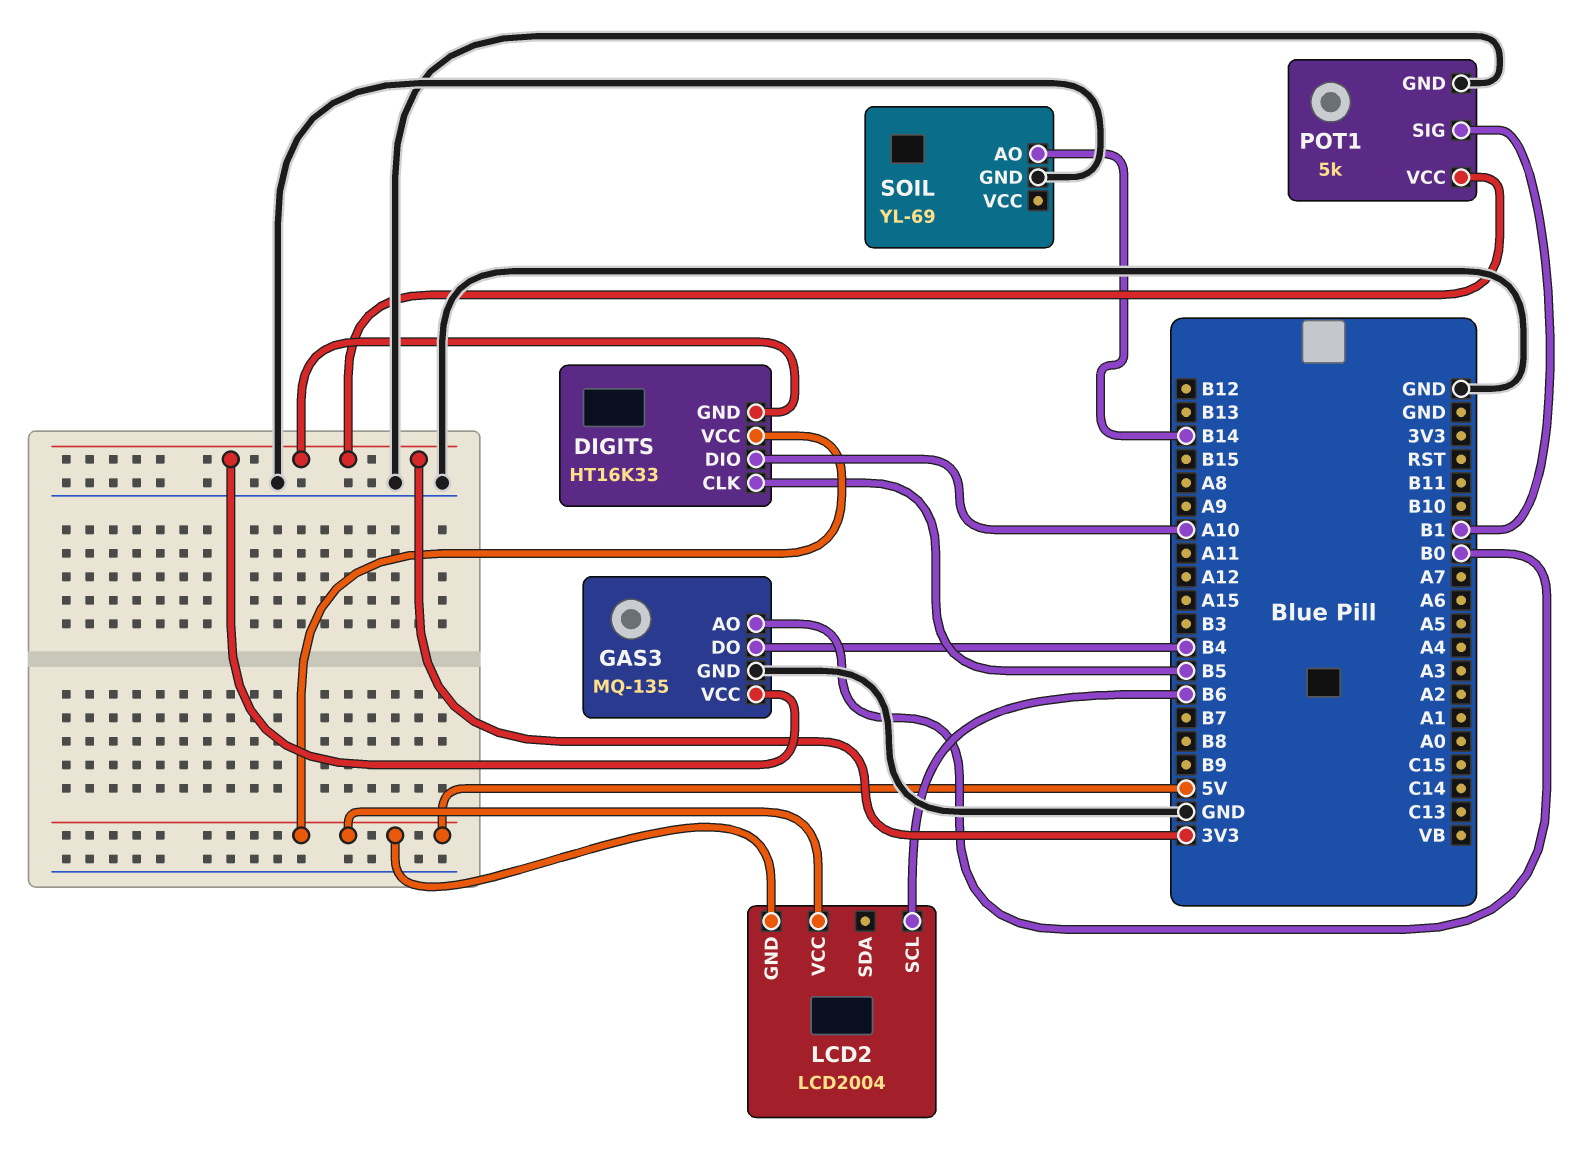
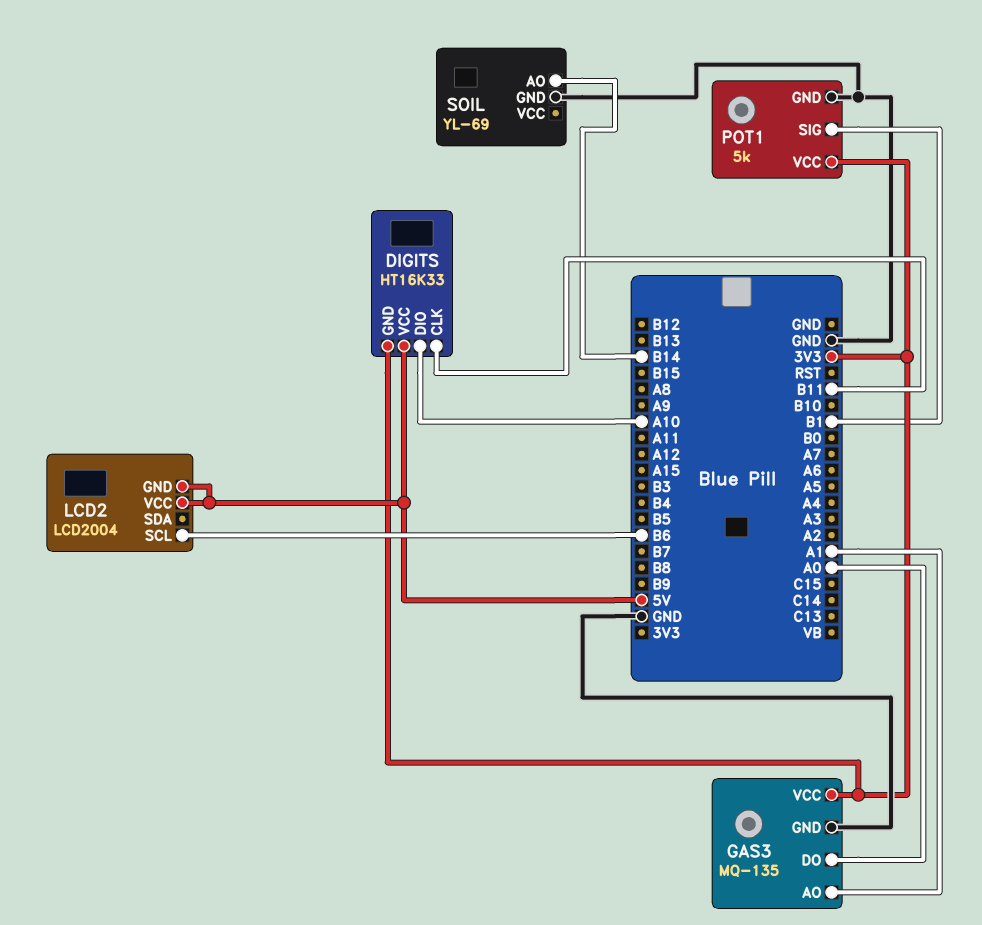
DIGITS pin CLK: B5 -> B11
GAS3 pin AO: B0 -> A1
GAS3 pin DO: B4 -> A0

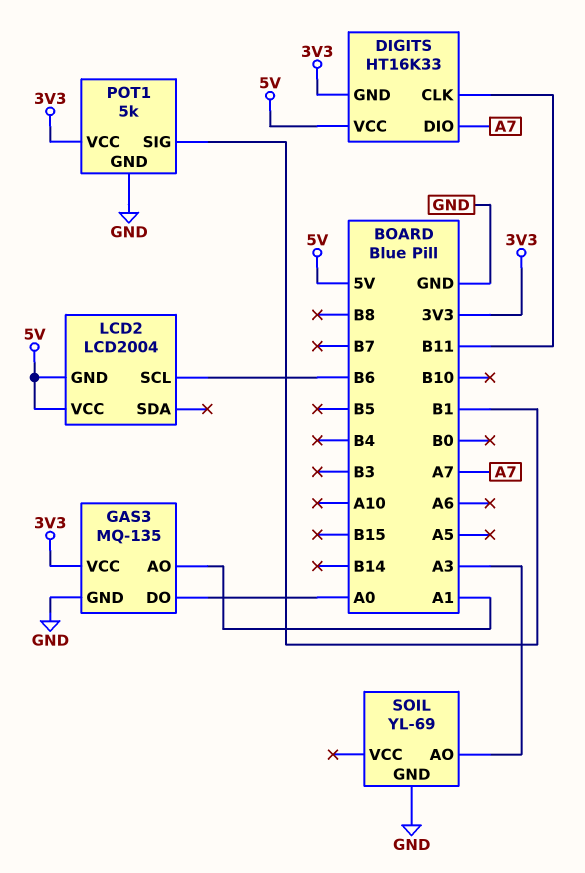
DIGITS pin DIO: A10 -> A7
SOIL pin AO: B14 -> A3

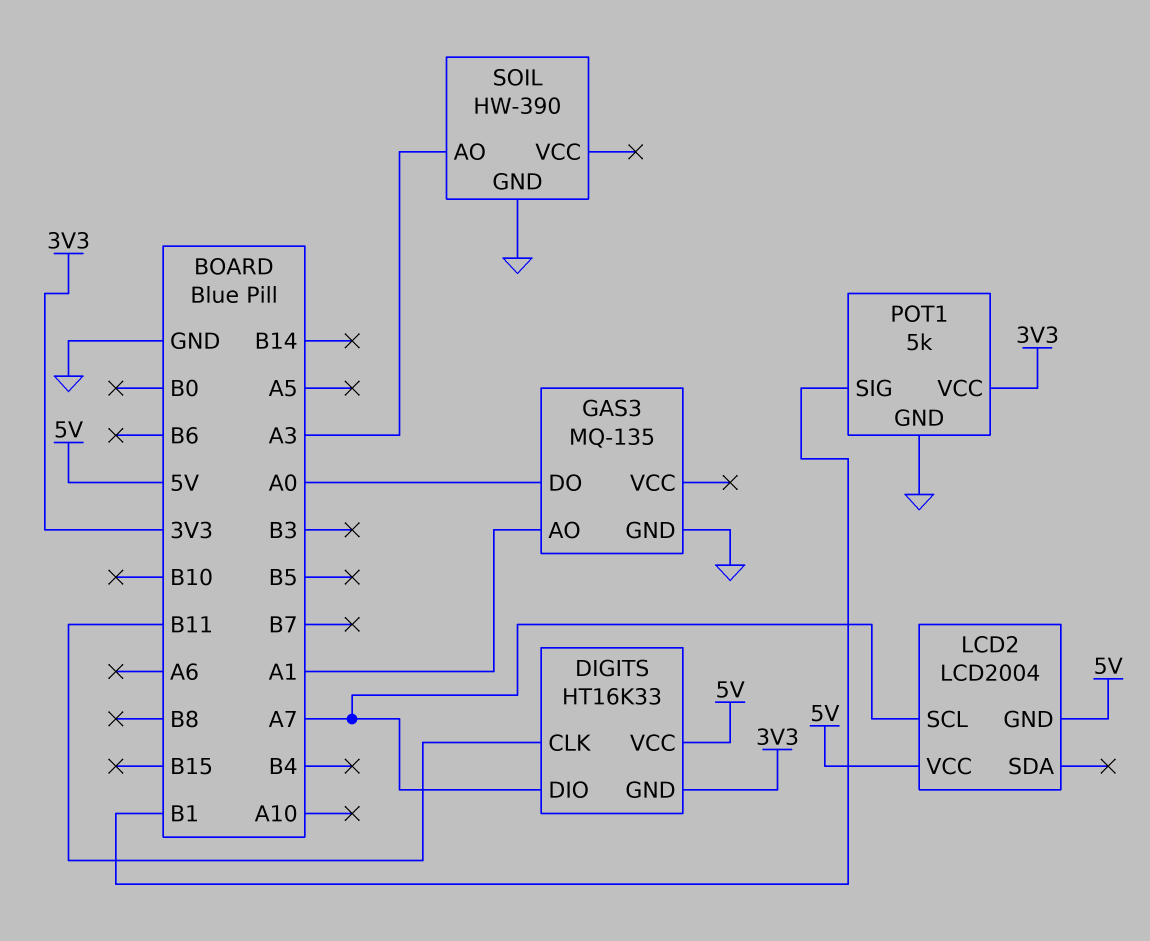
GAS3 pin VCC: 3V3 -> none
LCD2 pin SCL: B6 -> A7
SOIL: YL-69 -> HW-390

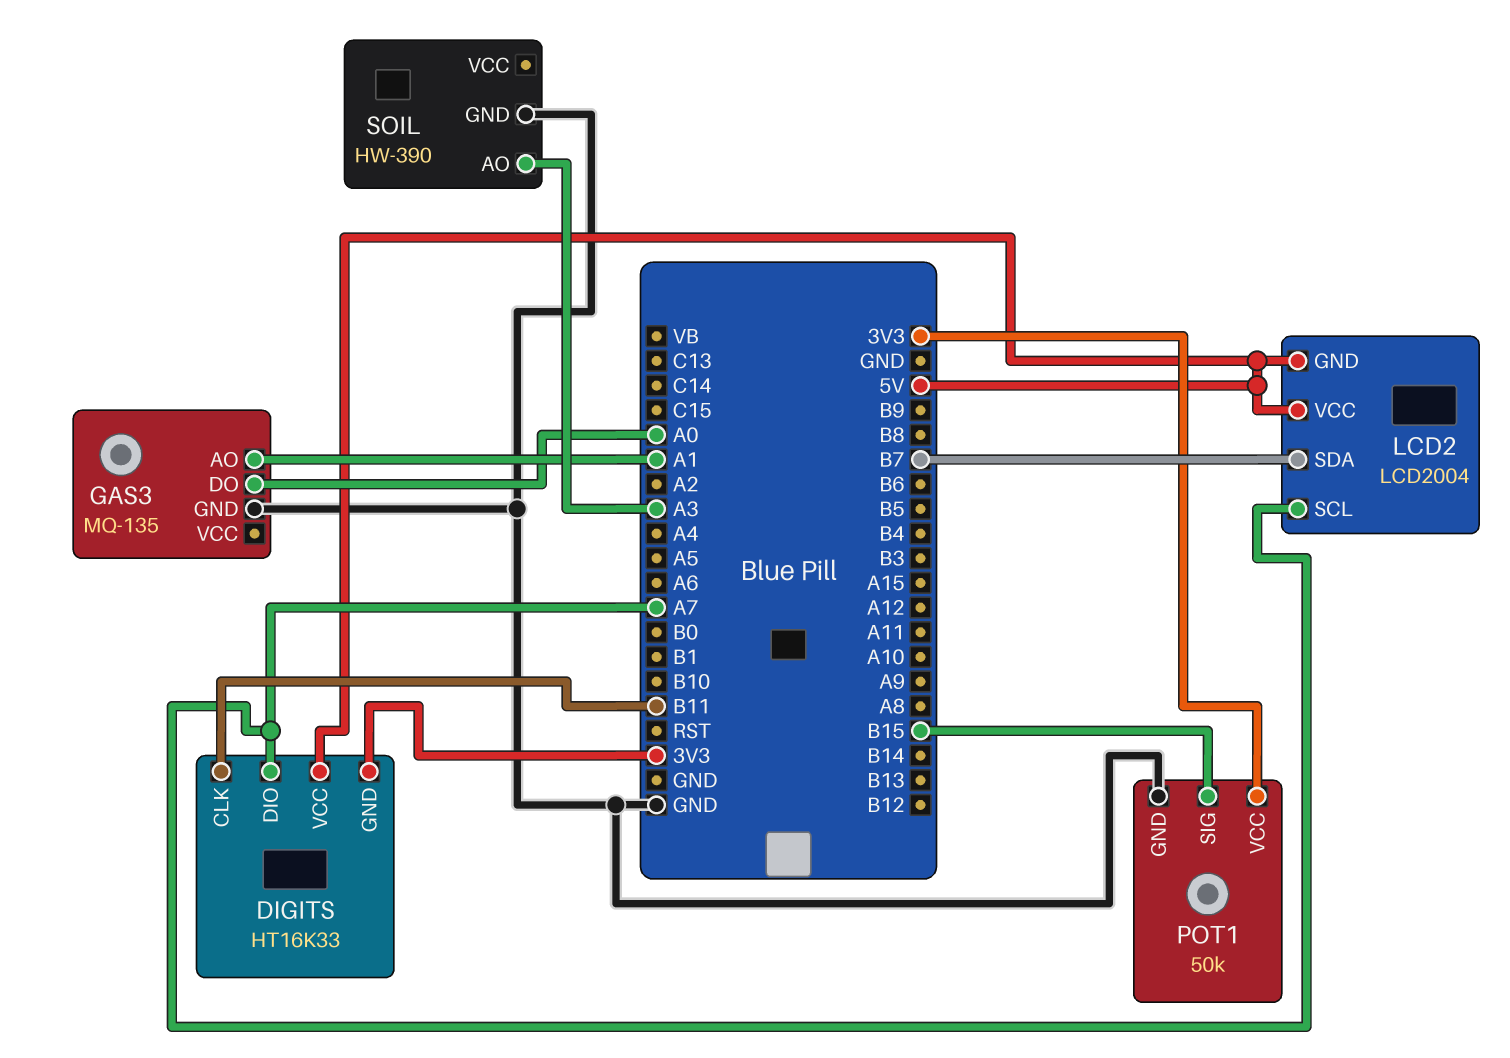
LCD2 pin SDA: none -> B7
POT1: 5k -> 50k
POT1 pin SIG: B1 -> B15

